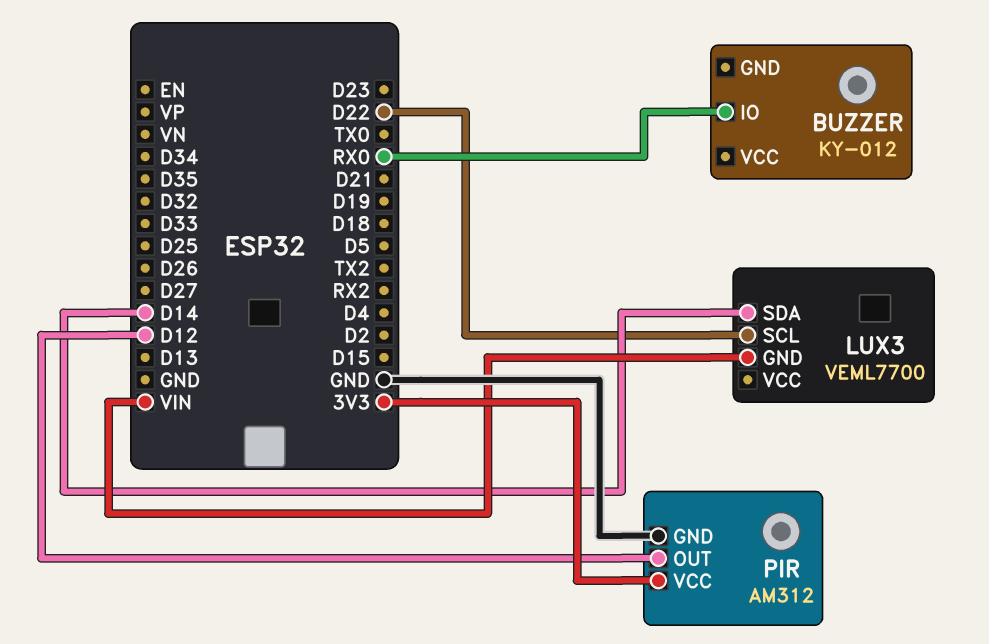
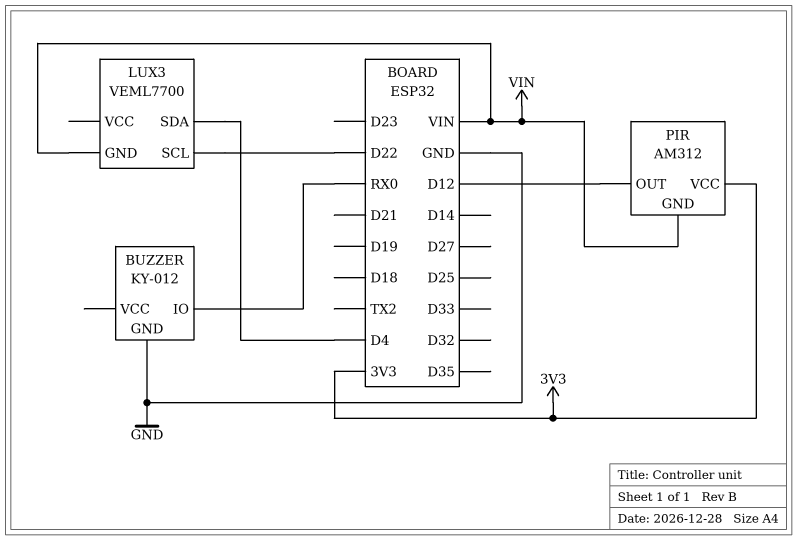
BUZZER pin GND: none -> GND
LUX3 pin SDA: D14 -> D4
PIR pin GND: GND -> VIN

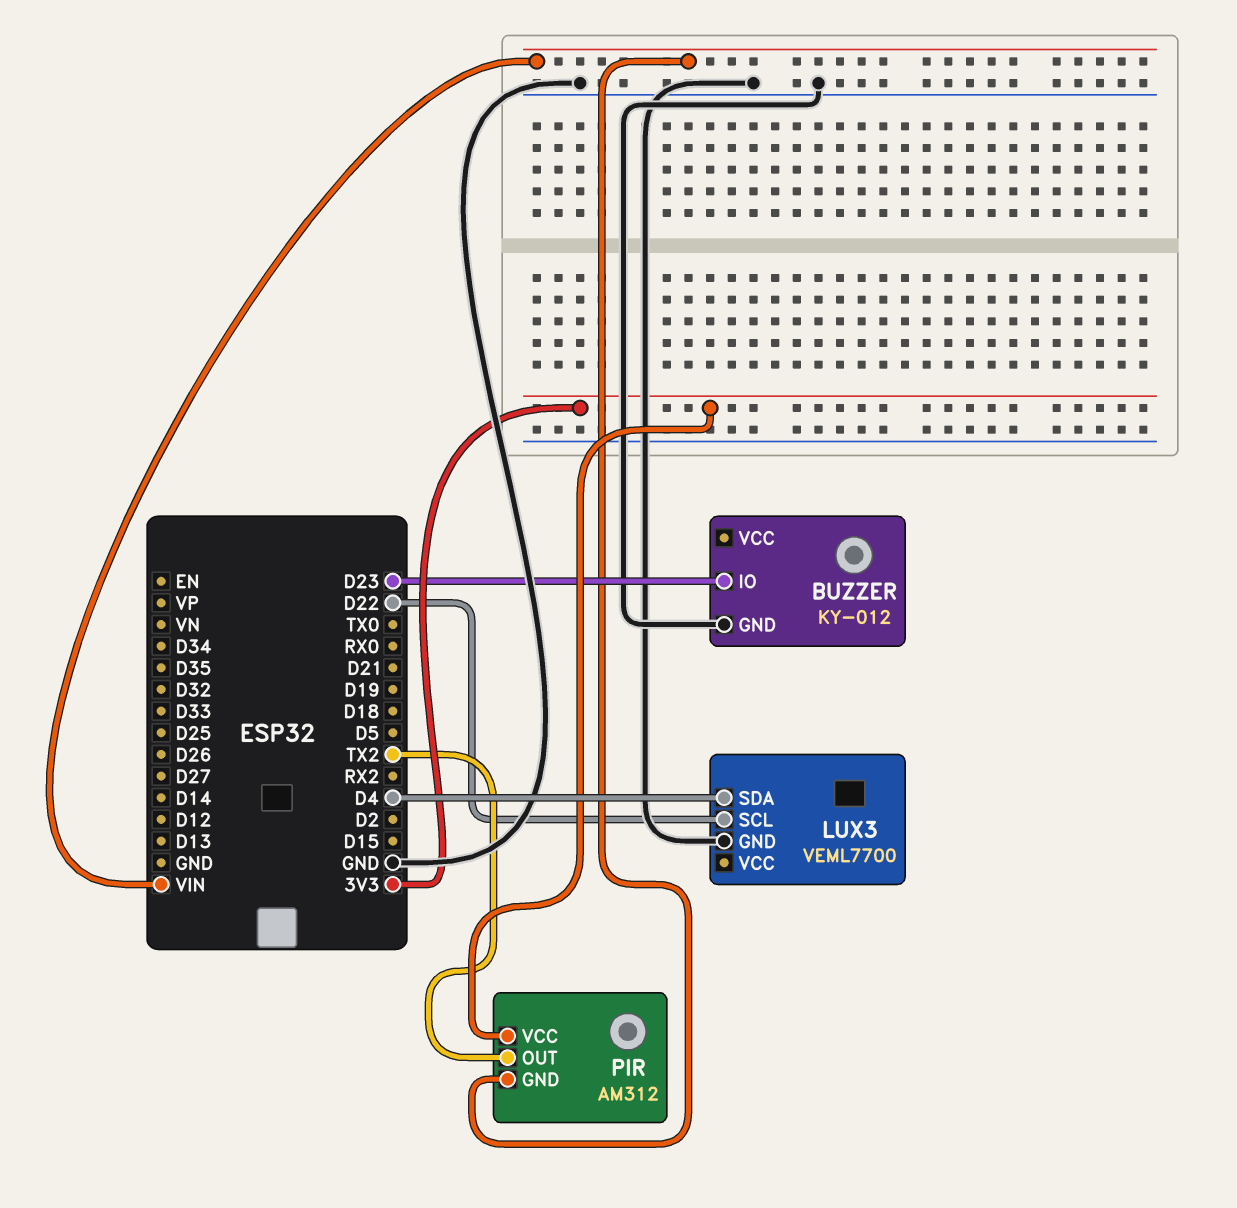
BUZZER pin IO: RX0 -> D23
LUX3 pin GND: VIN -> GND
PIR pin OUT: D12 -> TX2

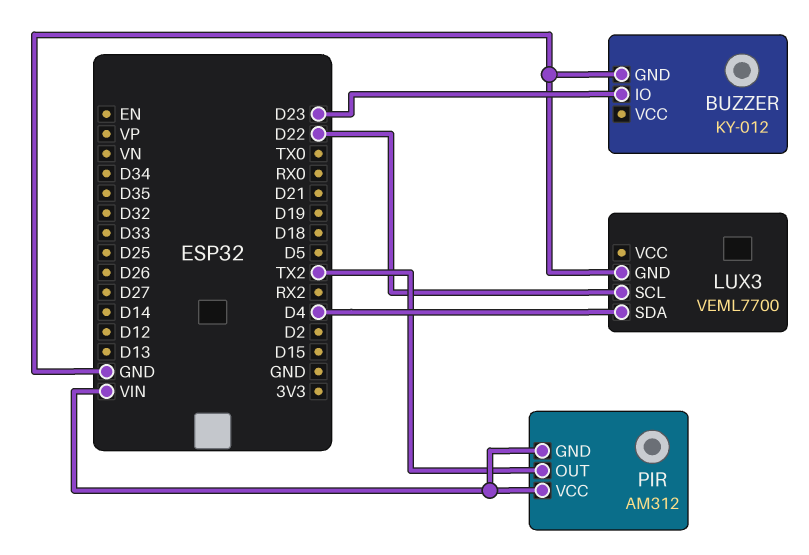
PIR pin VCC: 3V3 -> VIN

